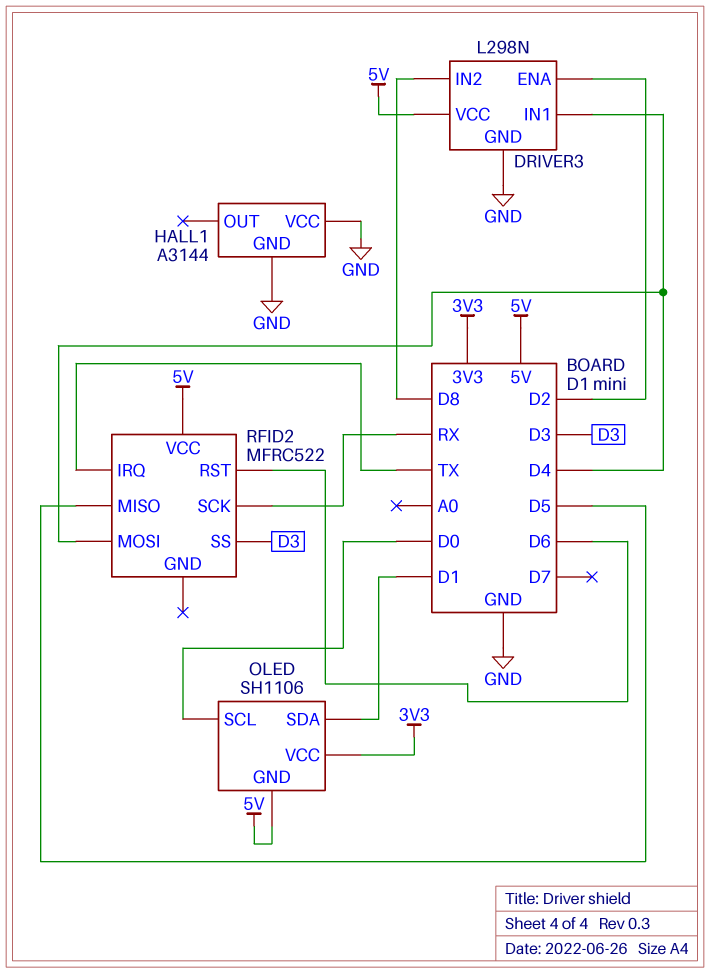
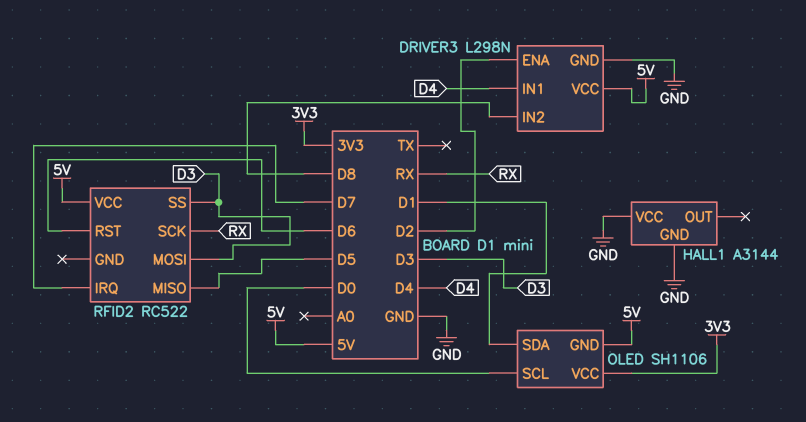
RFID2: MFRC522 -> RC522
RFID2 pin IRQ: TX -> D7
RFID2 pin MOSI: D4 -> D3

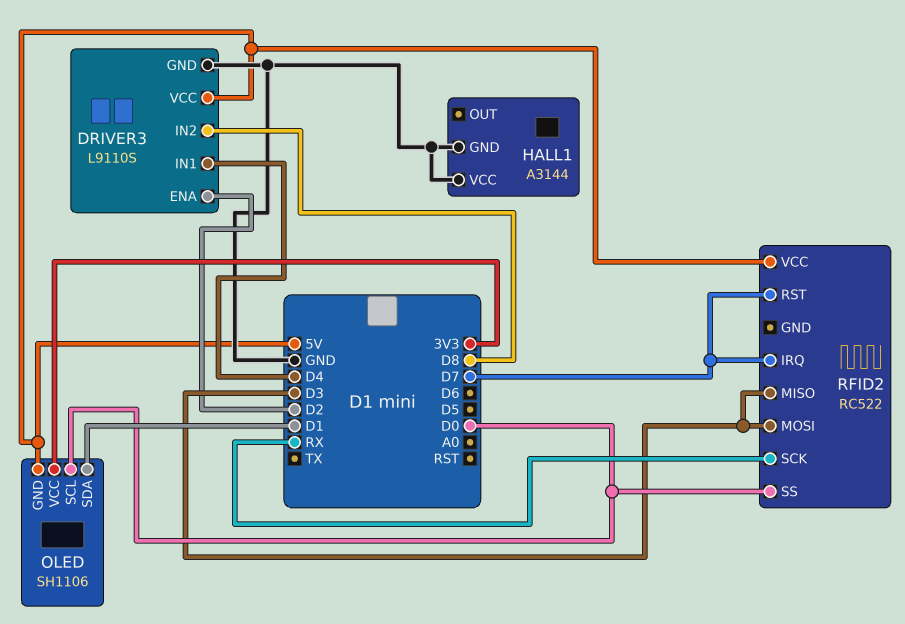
DRIVER3: L298N -> L9110S
RFID2 pin MISO: D5 -> D3
RFID2 pin RST: D6 -> D7
RFID2 pin SS: D3 -> D0

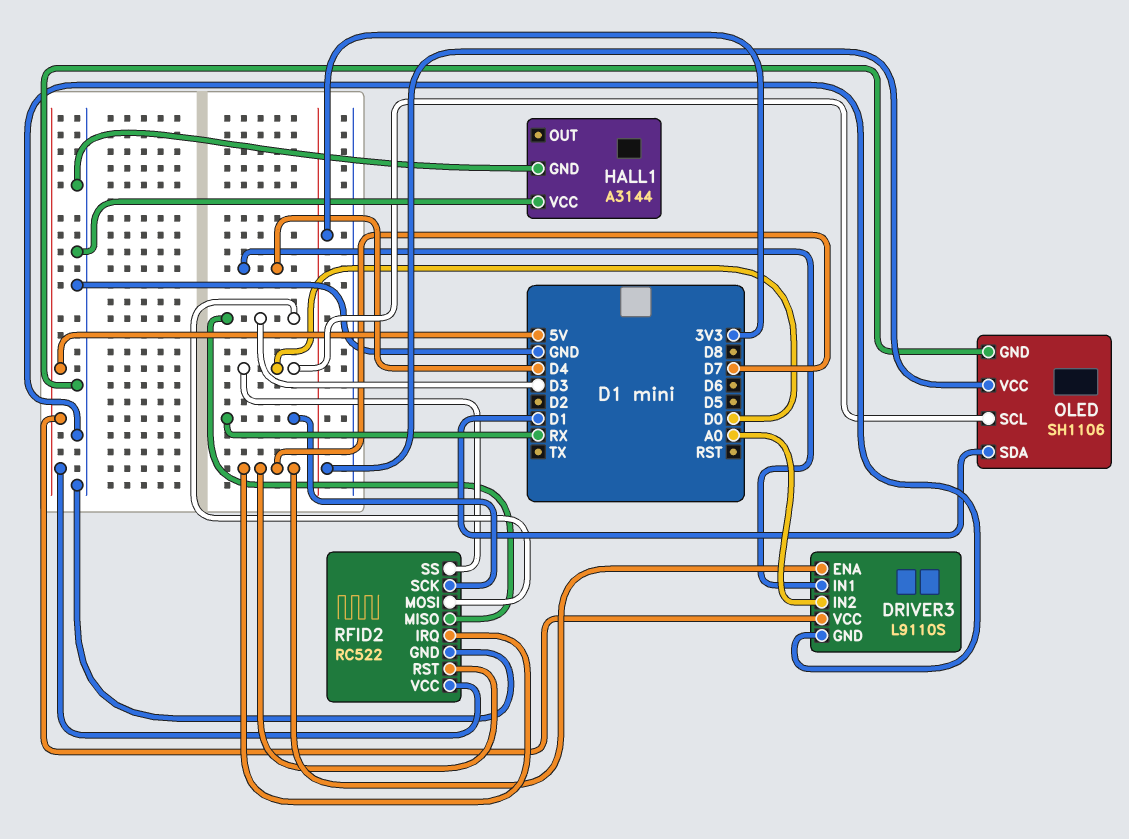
DRIVER3 pin ENA: D2 -> D7
DRIVER3 pin IN2: D8 -> A0
OLED pin GND: 5V -> GND
RFID2 pin GND: none -> GND

